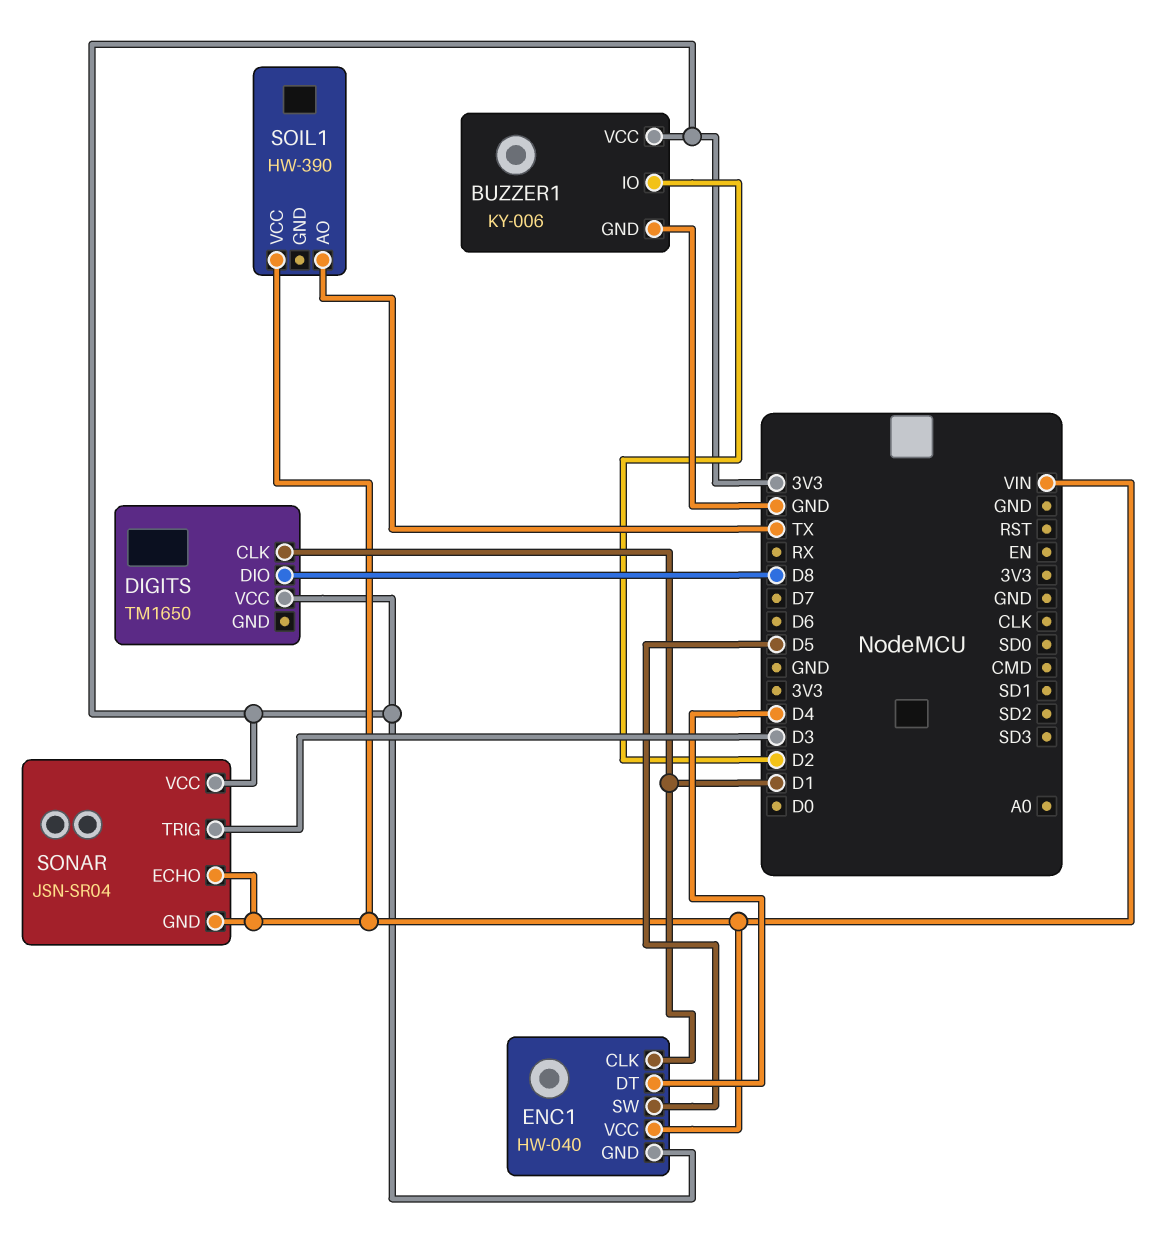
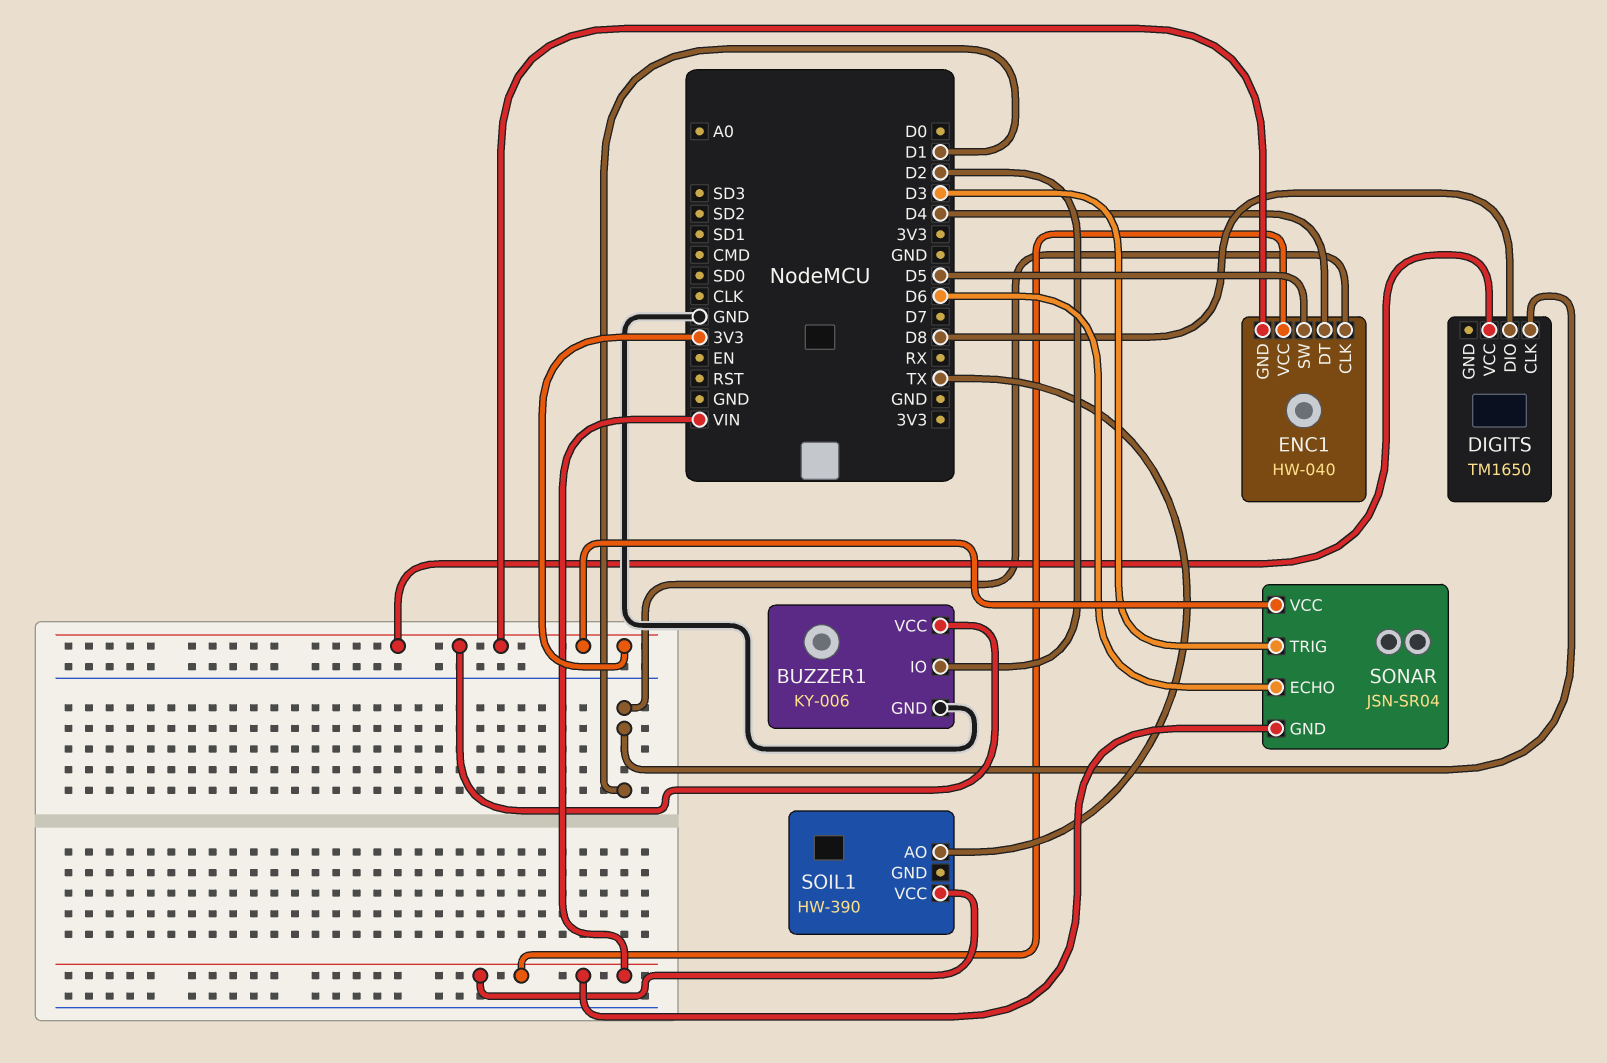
SONAR pin ECHO: VIN -> D6

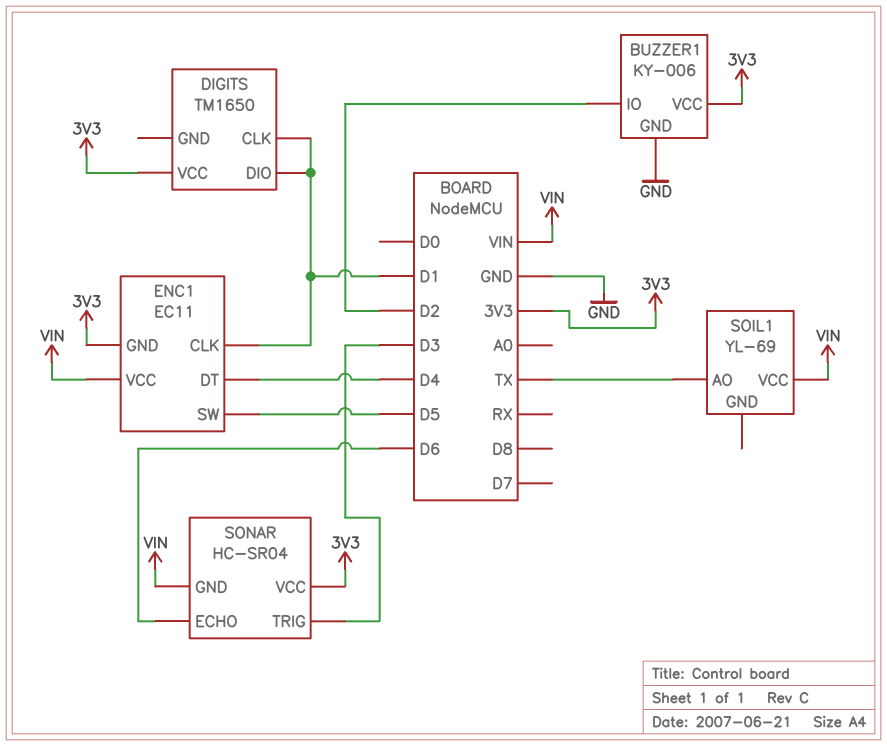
DIGITS pin DIO: D8 -> D1
ENC1: HW-040 -> EC11
SOIL1: HW-390 -> YL-69
SONAR: JSN-SR04 -> HC-SR04

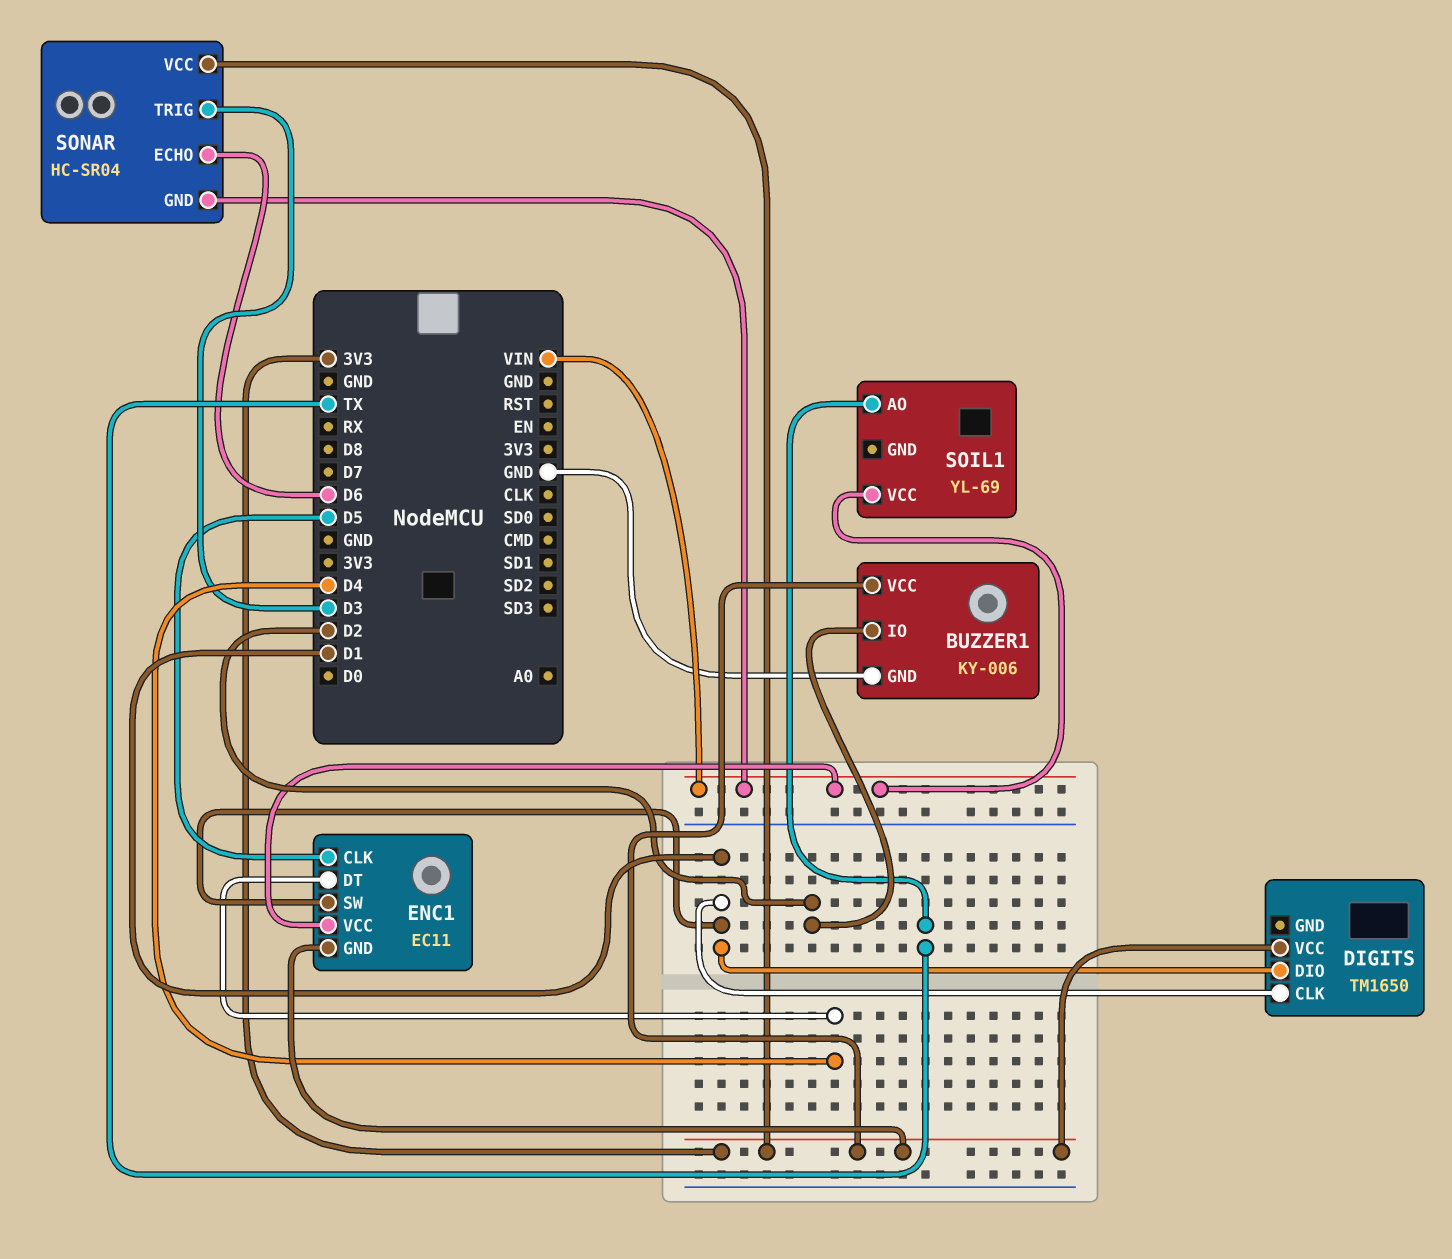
ENC1 pin CLK: D1 -> D5
ENC1 pin SW: D5 -> D1

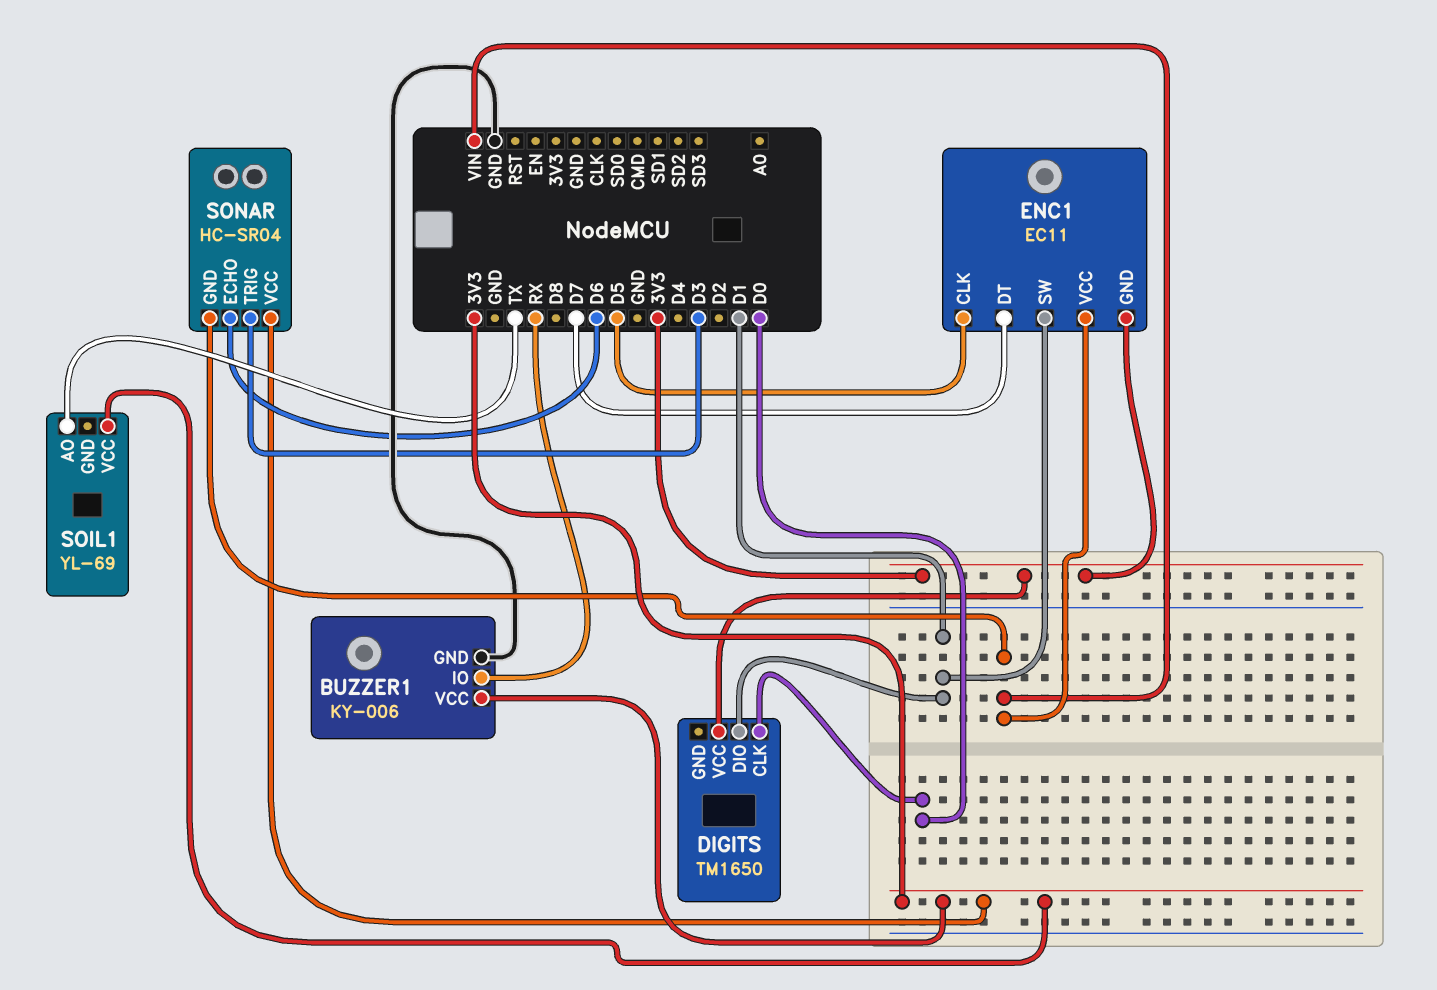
BUZZER1 pin IO: D2 -> RX
DIGITS pin CLK: D1 -> D0
ENC1 pin DT: D4 -> D7
SOIL1 pin VCC: VIN -> 3V3

